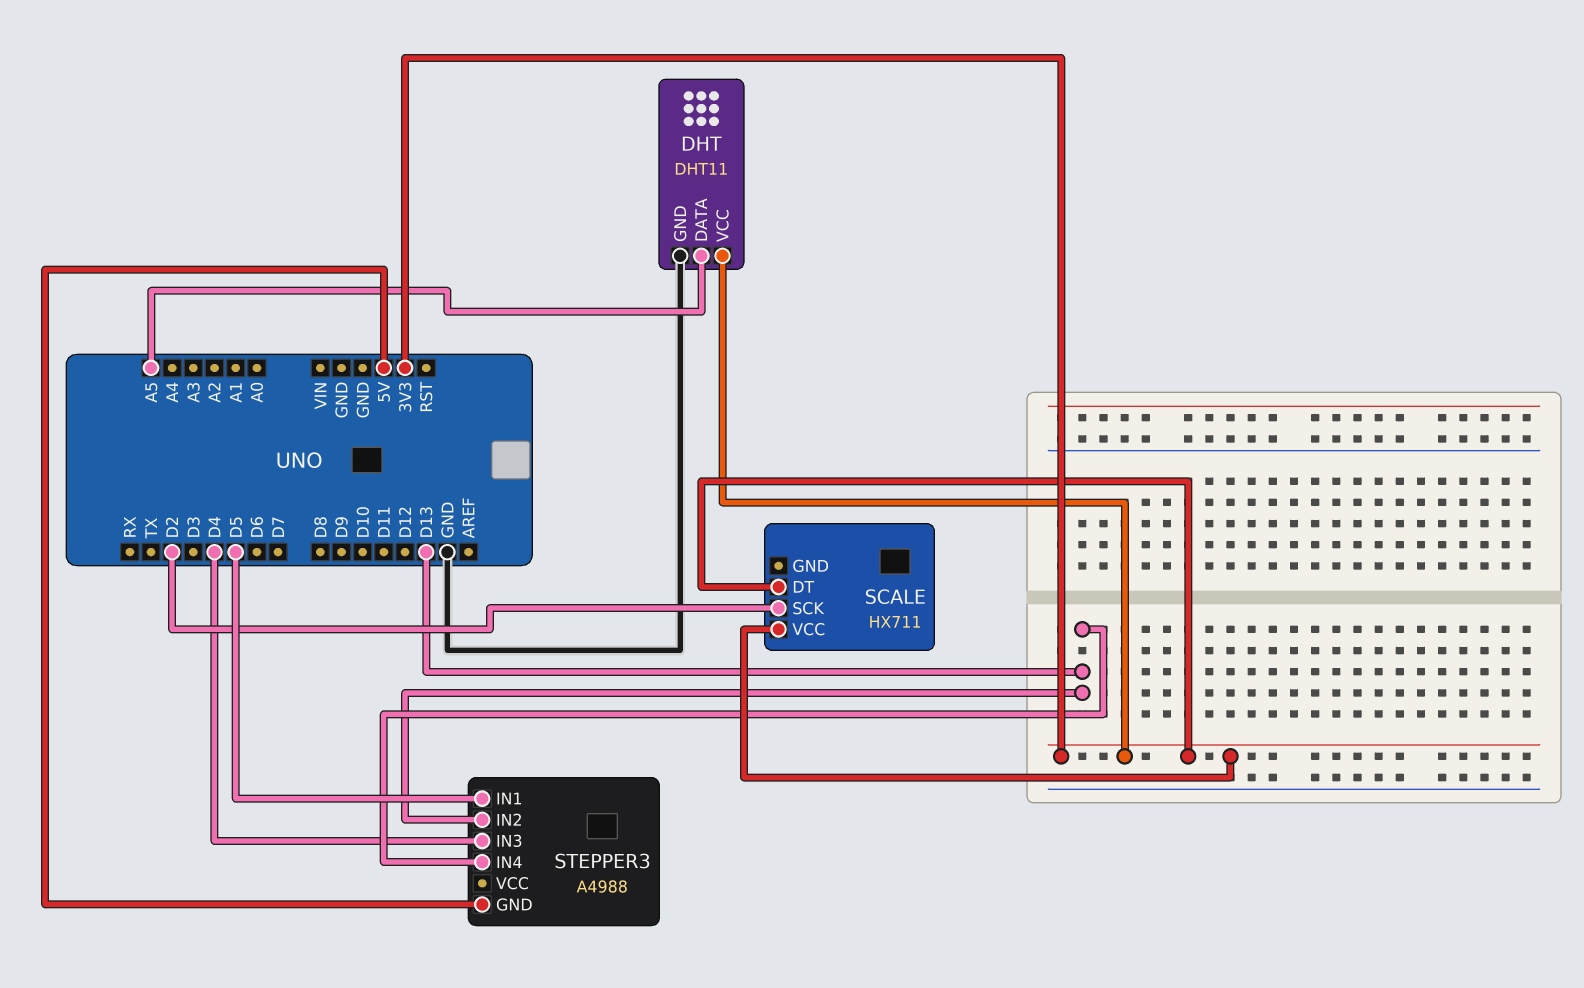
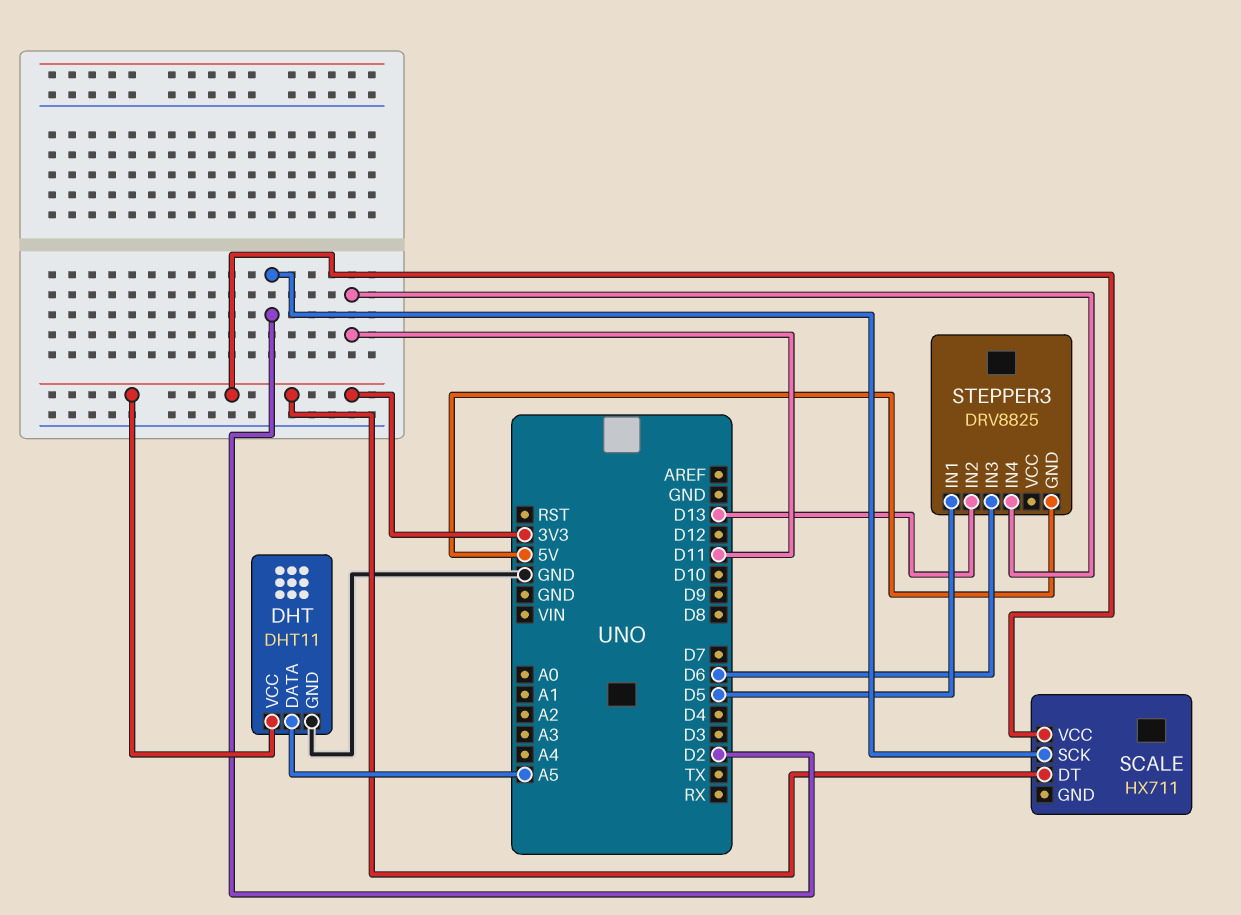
STEPPER3: A4988 -> DRV8825
STEPPER3 pin IN3: D4 -> D6
STEPPER3 pin IN4: D13 -> D11

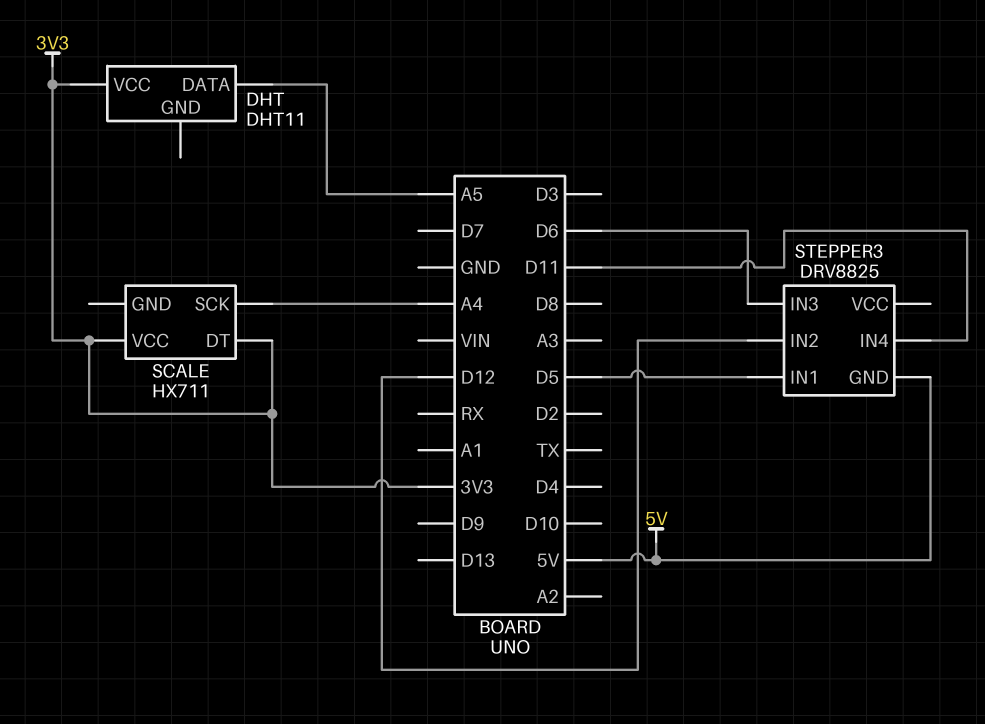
DHT pin GND: GND -> none
SCALE pin SCK: D2 -> A4
STEPPER3 pin IN2: D13 -> D12

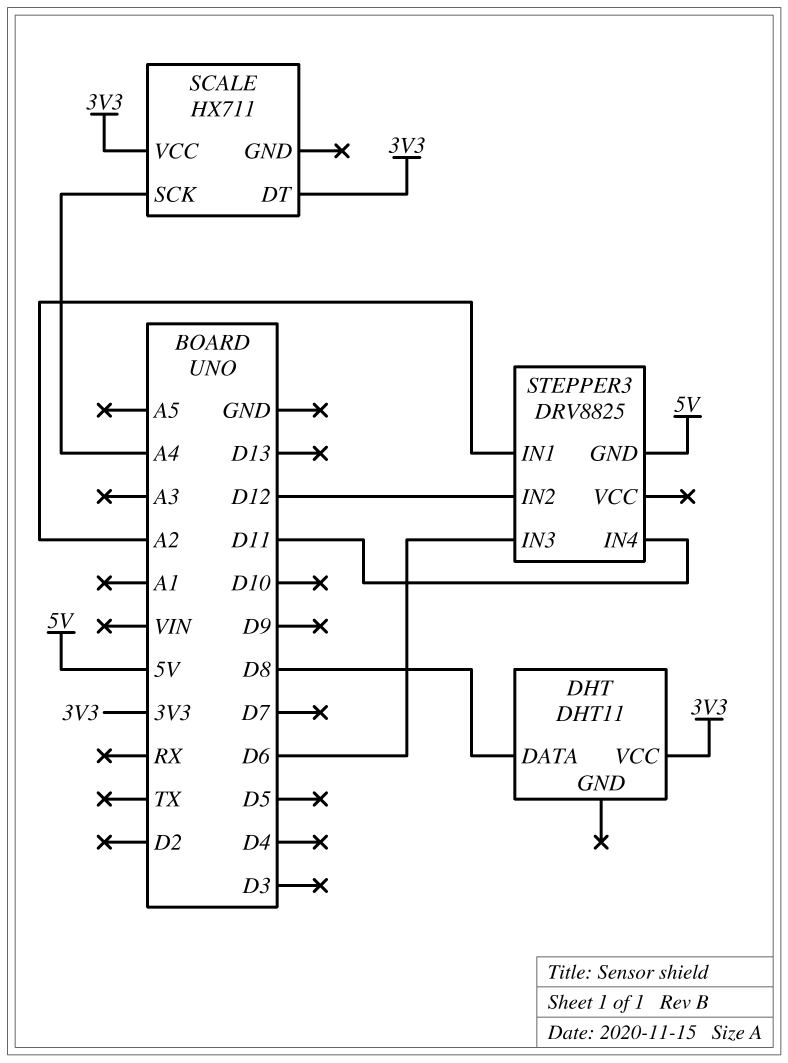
DHT pin DATA: A5 -> D8
STEPPER3 pin IN1: D5 -> A2

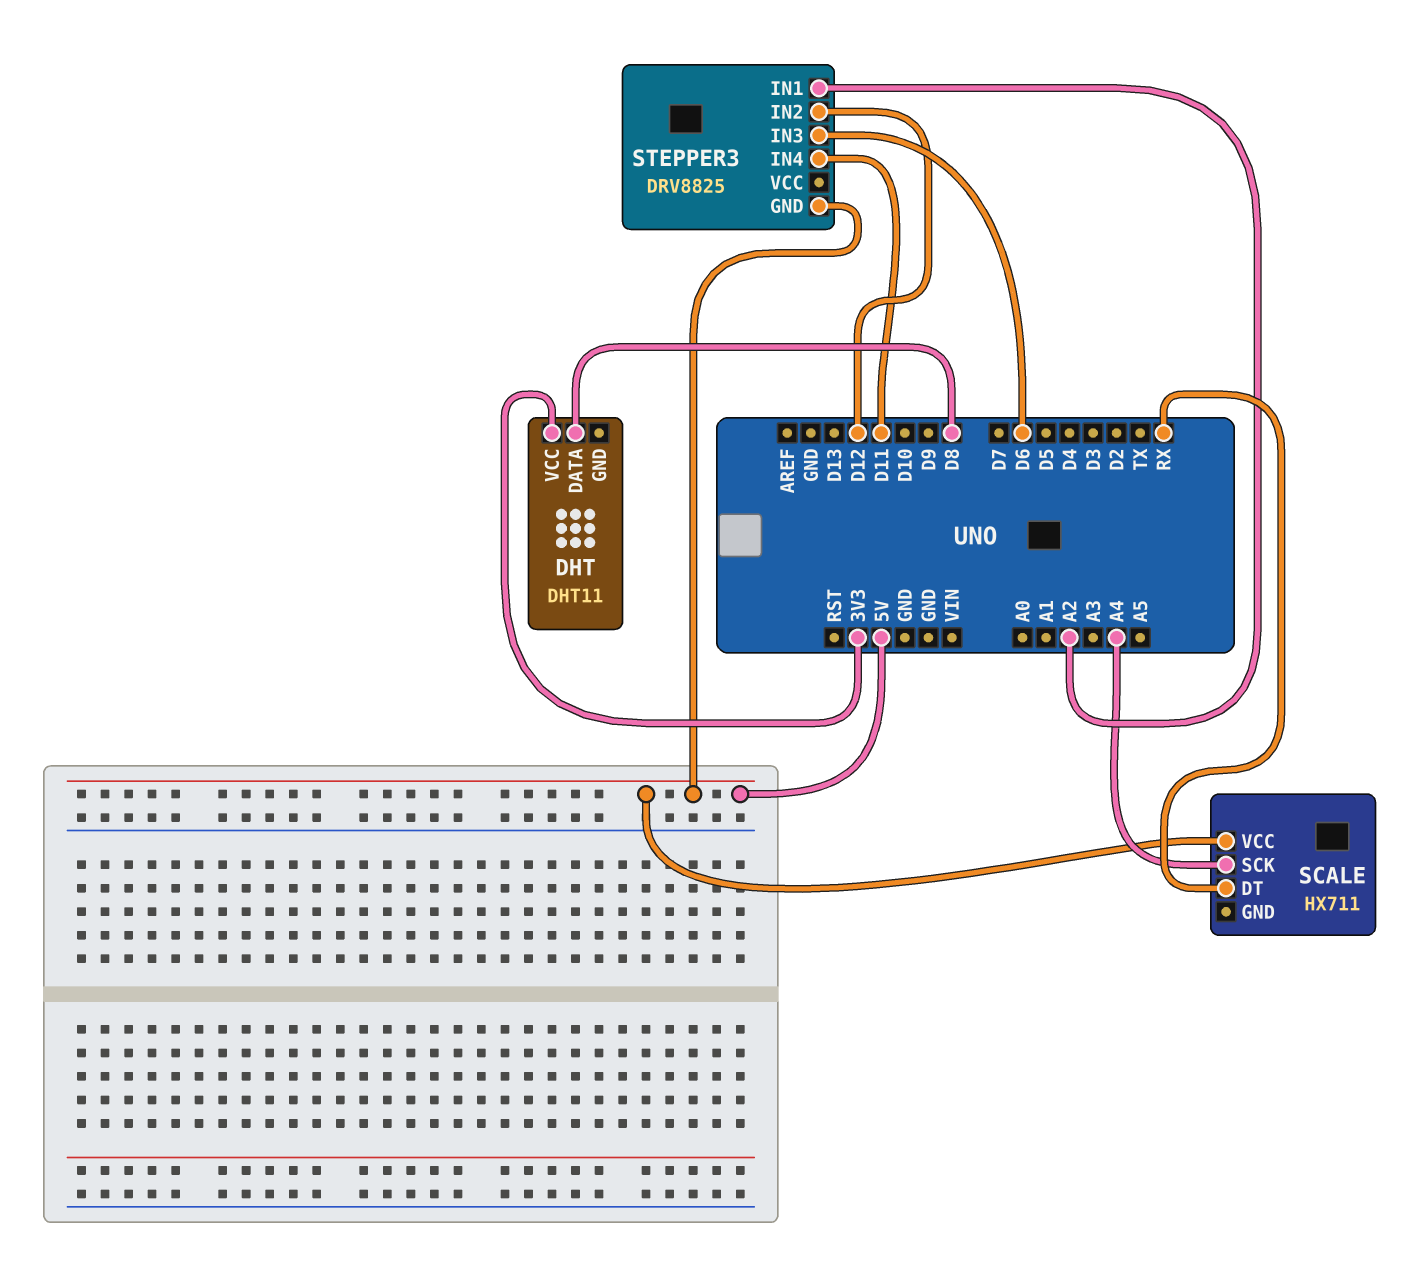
SCALE pin DT: 3V3 -> RX
SCALE pin VCC: 3V3 -> 5V

